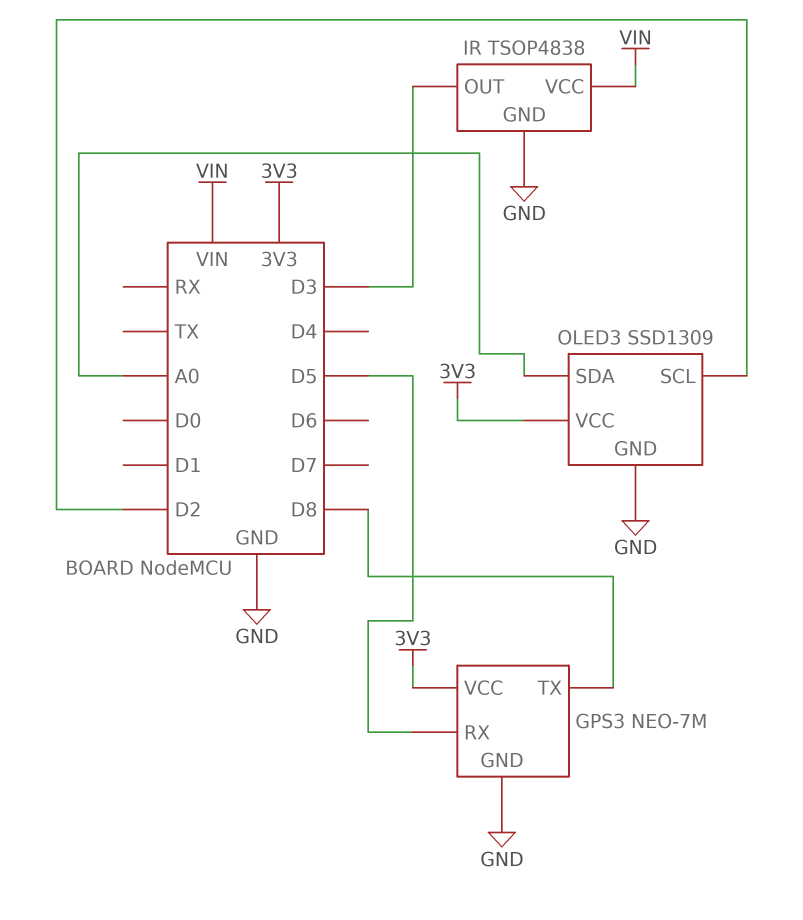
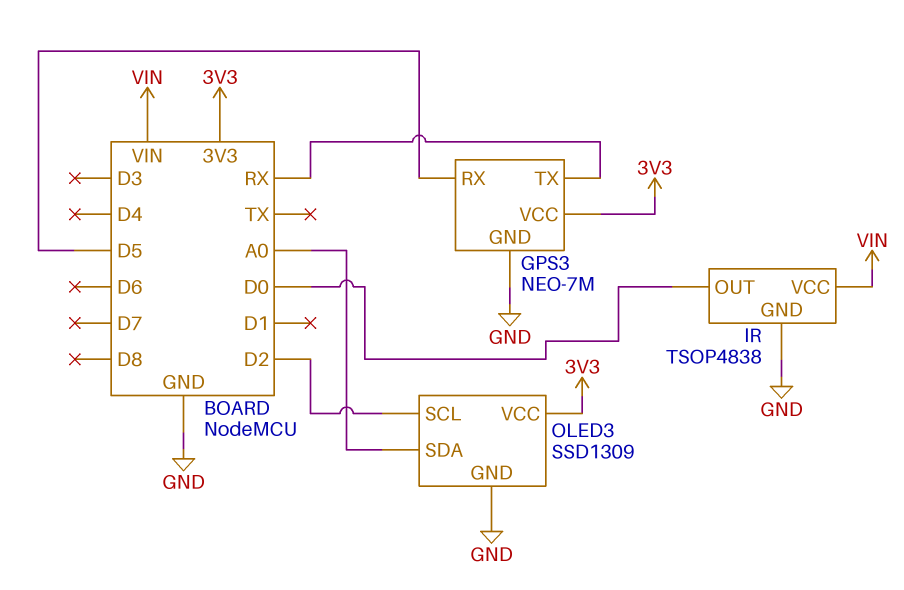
GPS3 pin TX: D8 -> RX
IR pin OUT: D3 -> D0

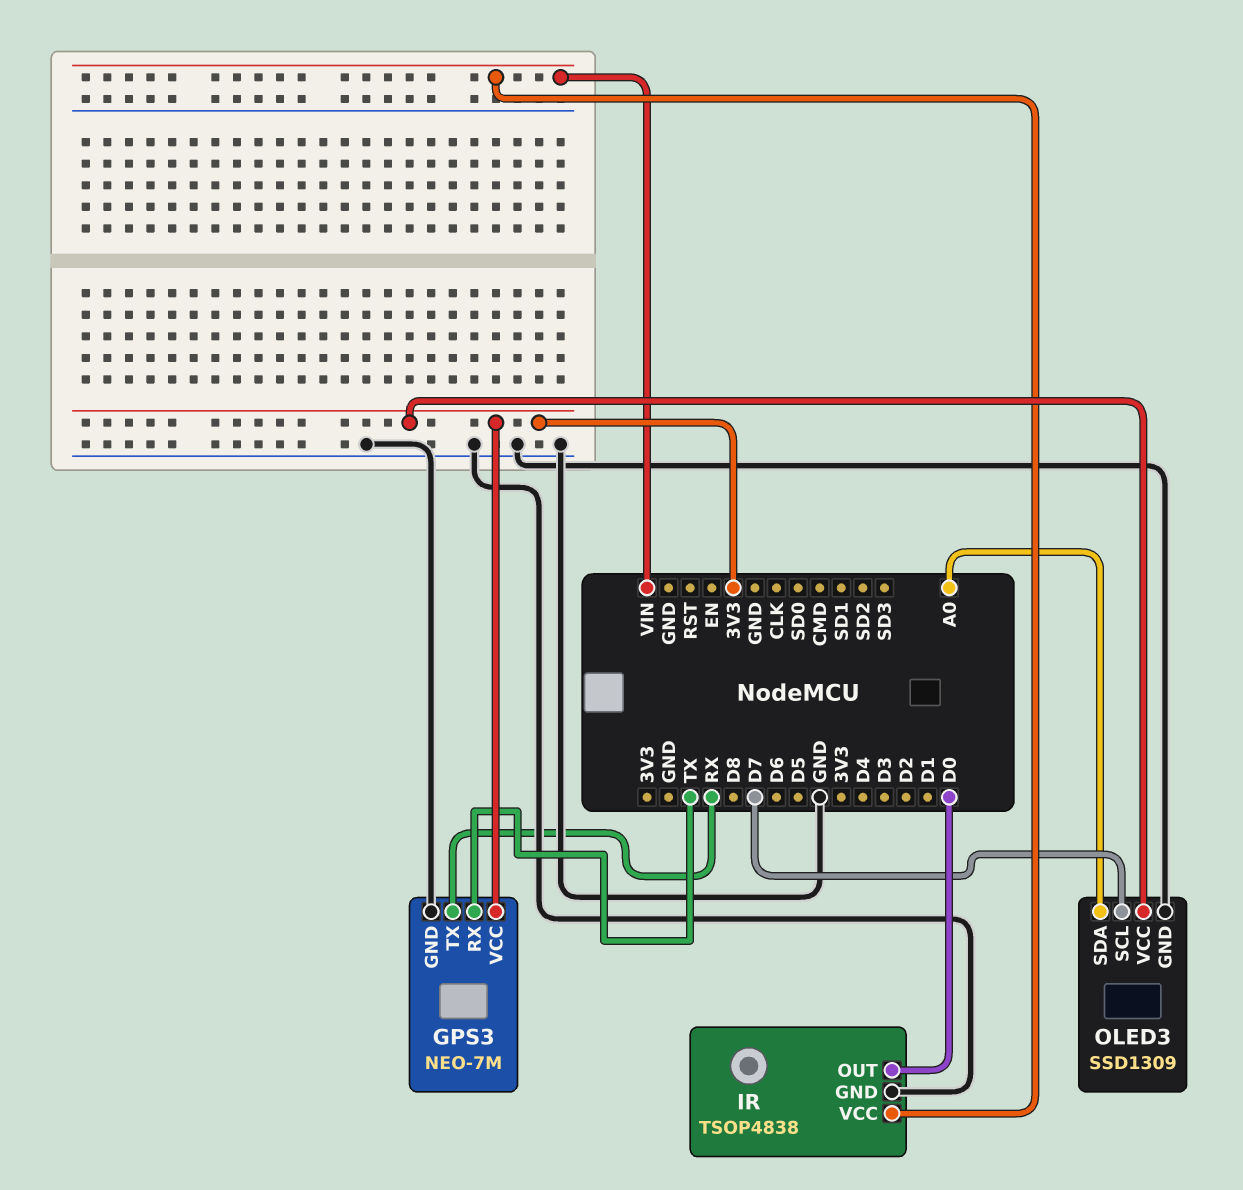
GPS3 pin RX: D5 -> TX
OLED3 pin SCL: D2 -> D7

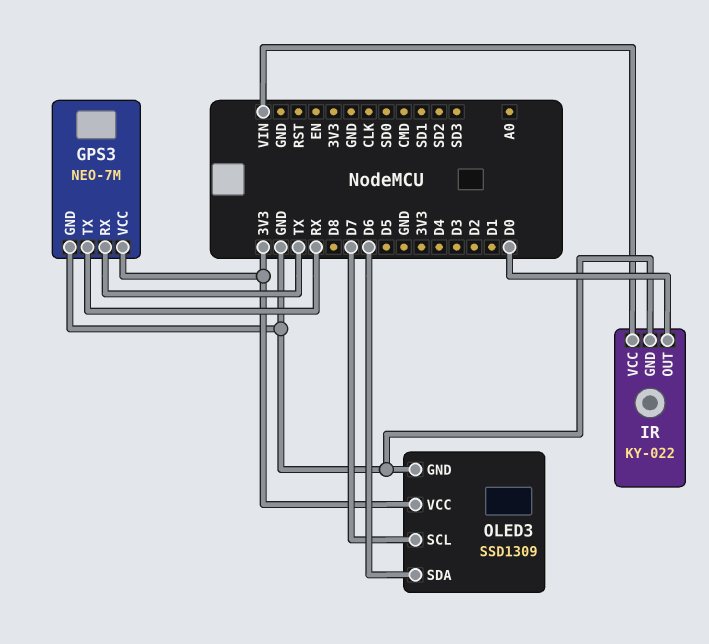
IR: TSOP4838 -> KY-022
OLED3 pin SDA: A0 -> D6

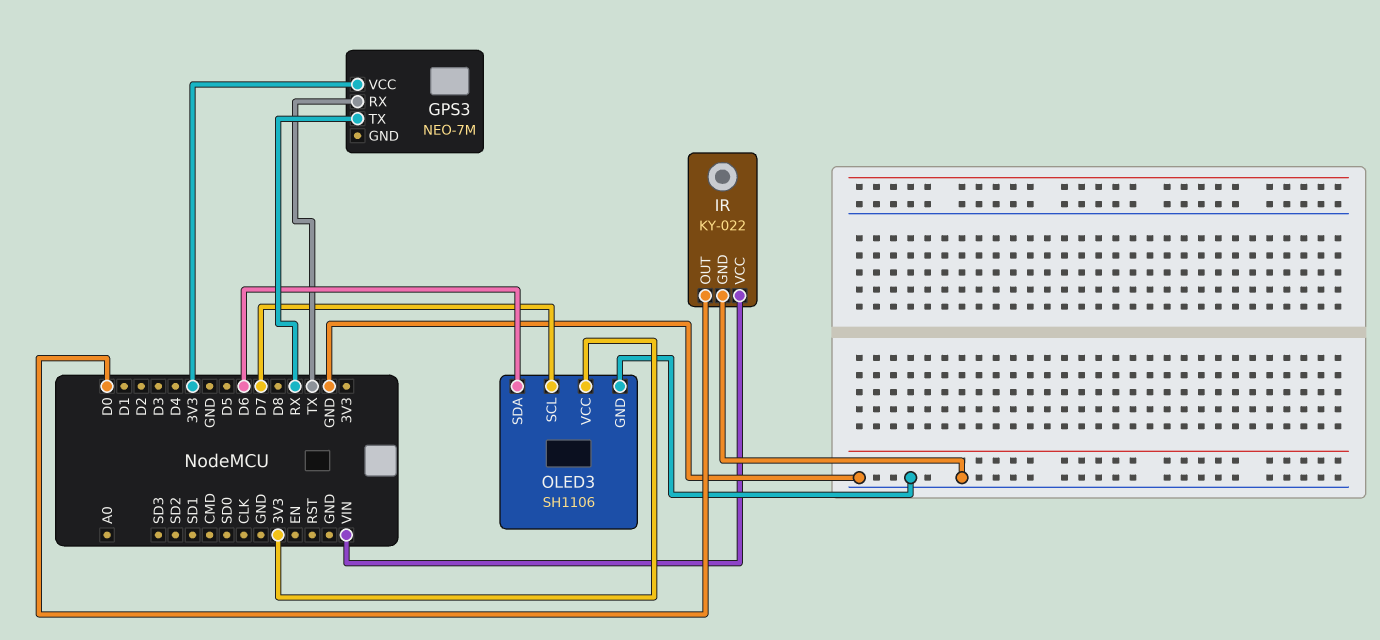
GPS3 pin GND: GND -> none
OLED3: SSD1309 -> SH1106

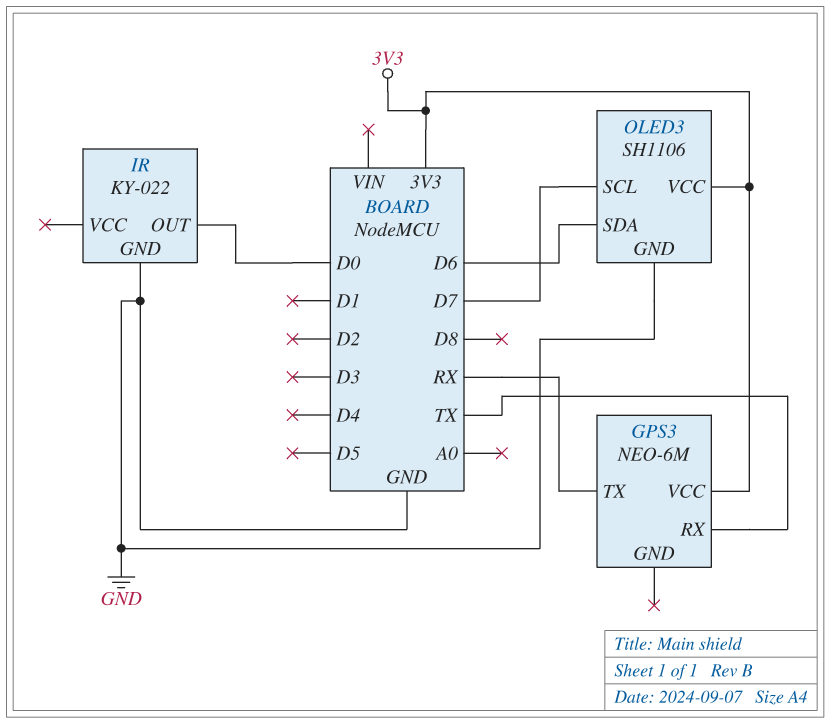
GPS3: NEO-7M -> NEO-6M
IR pin VCC: VIN -> none

